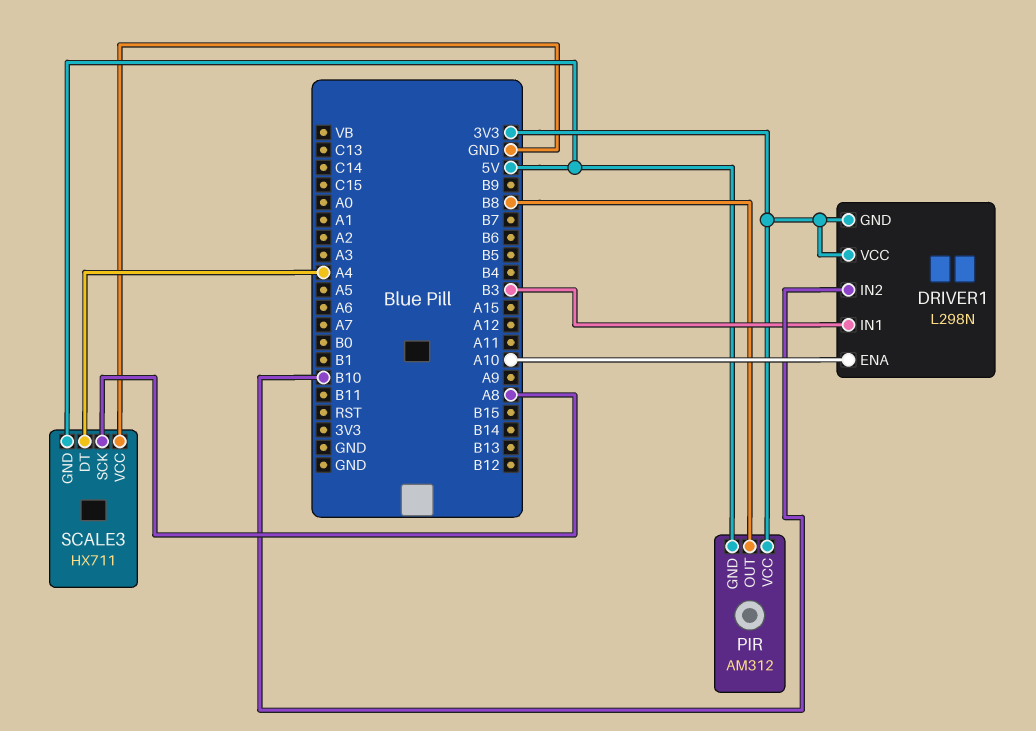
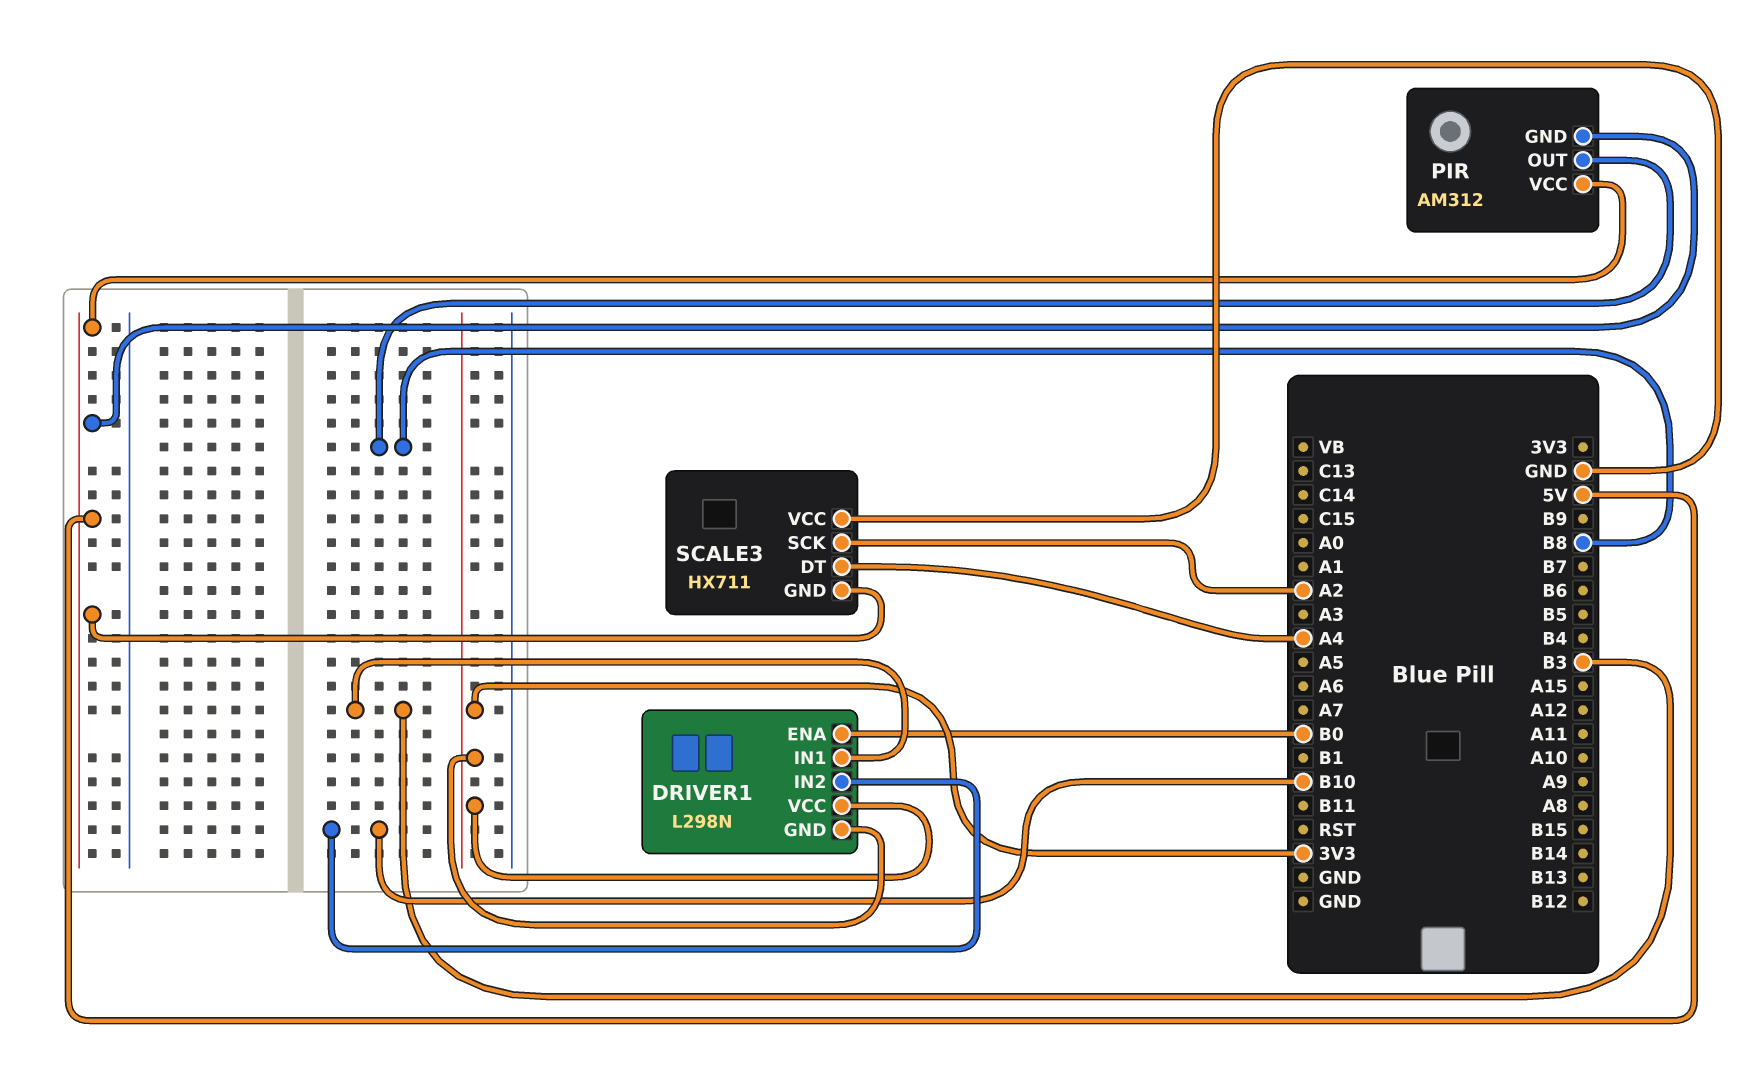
DRIVER1 pin ENA: A10 -> B0
PIR pin VCC: 3V3 -> 5V
SCALE3 pin SCK: A8 -> A2

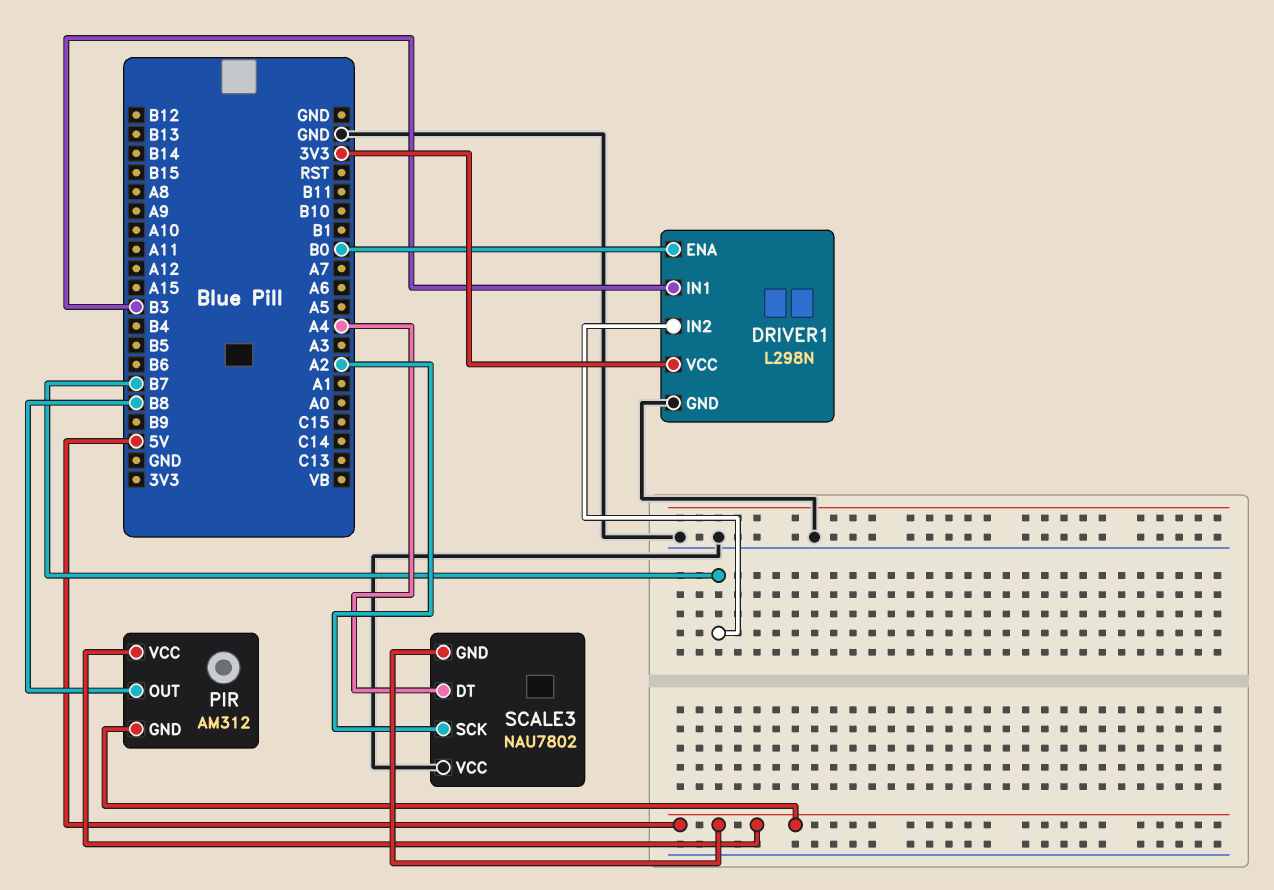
DRIVER1 pin GND: 3V3 -> GND
DRIVER1 pin IN2: B10 -> B7
SCALE3: HX711 -> NAU7802

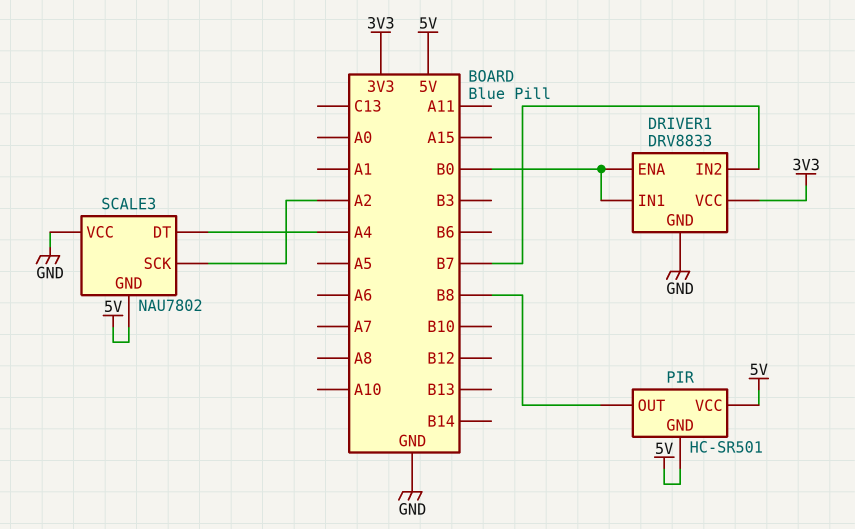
DRIVER1: L298N -> DRV8833
DRIVER1 pin IN1: B3 -> B0
PIR: AM312 -> HC-SR501

